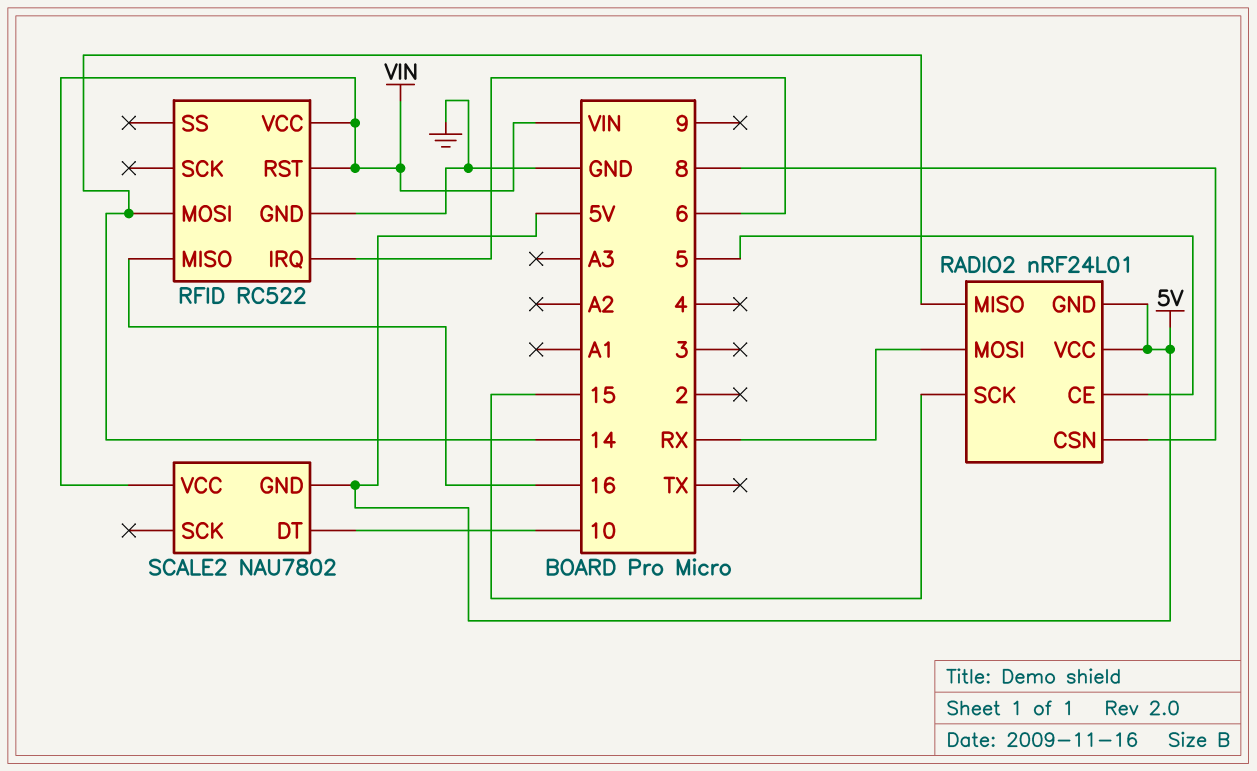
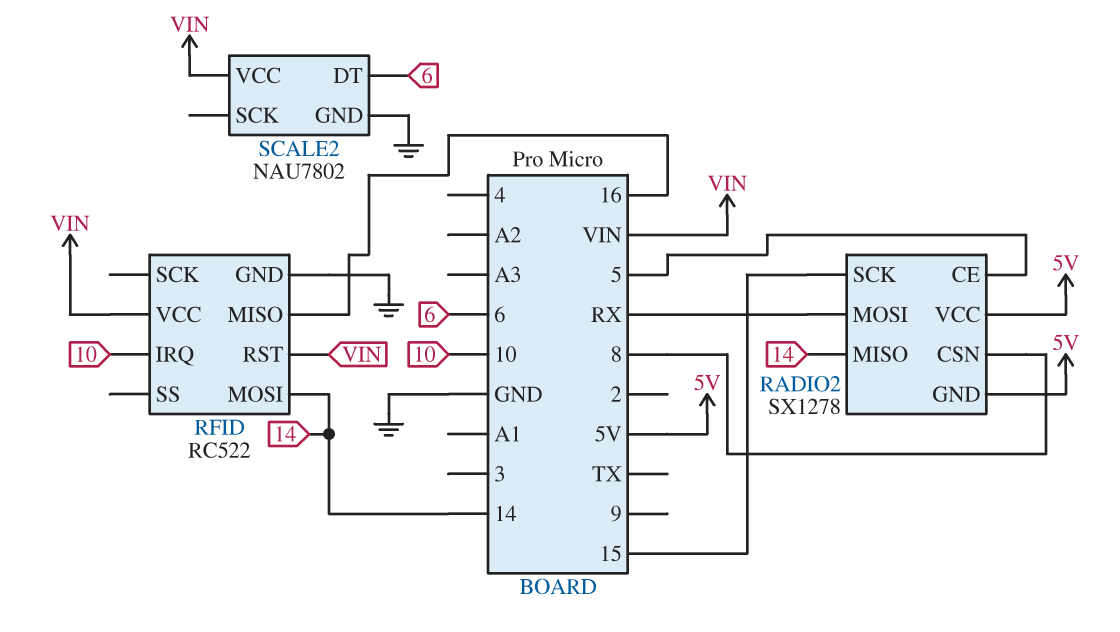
RADIO2: nRF24L01 -> SX1278
RFID pin IRQ: 6 -> 10
SCALE2 pin DT: 10 -> 6
SCALE2 pin GND: 5V -> GND

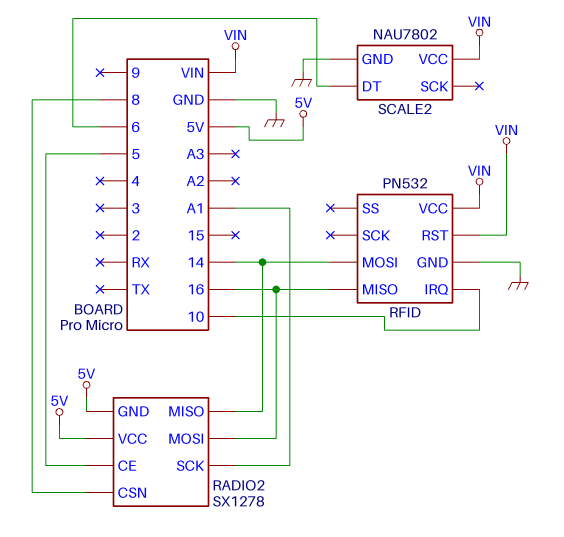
RADIO2 pin MOSI: RX -> 16
RADIO2 pin SCK: 15 -> A1
RFID: RC522 -> PN532

